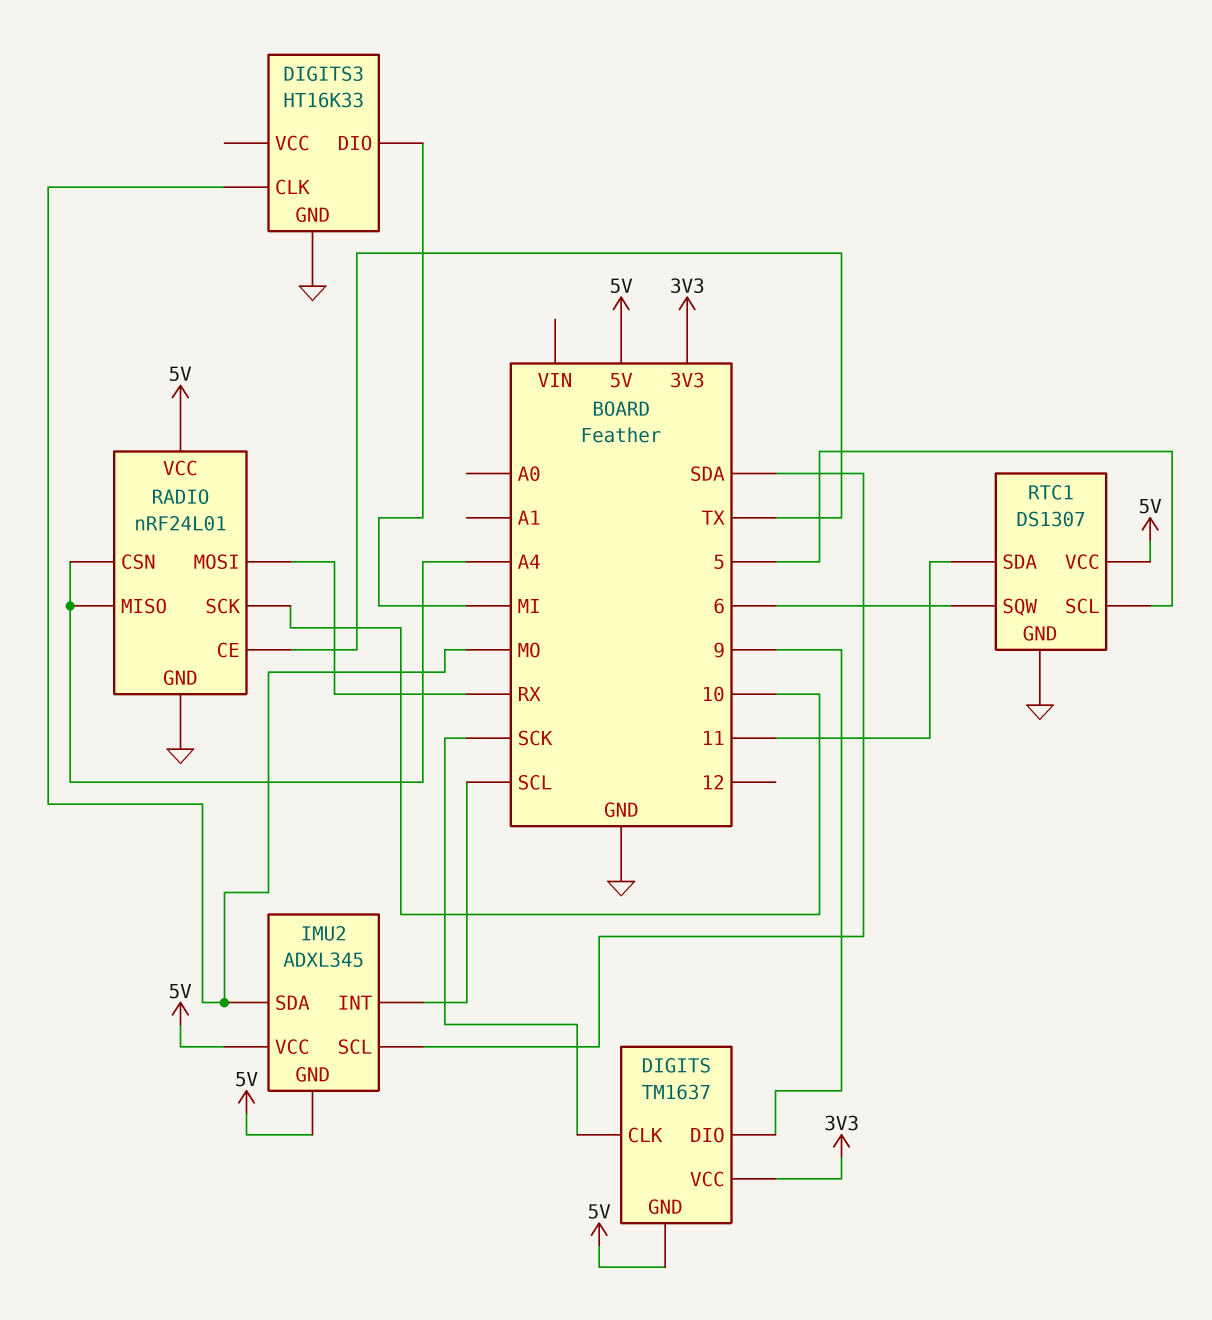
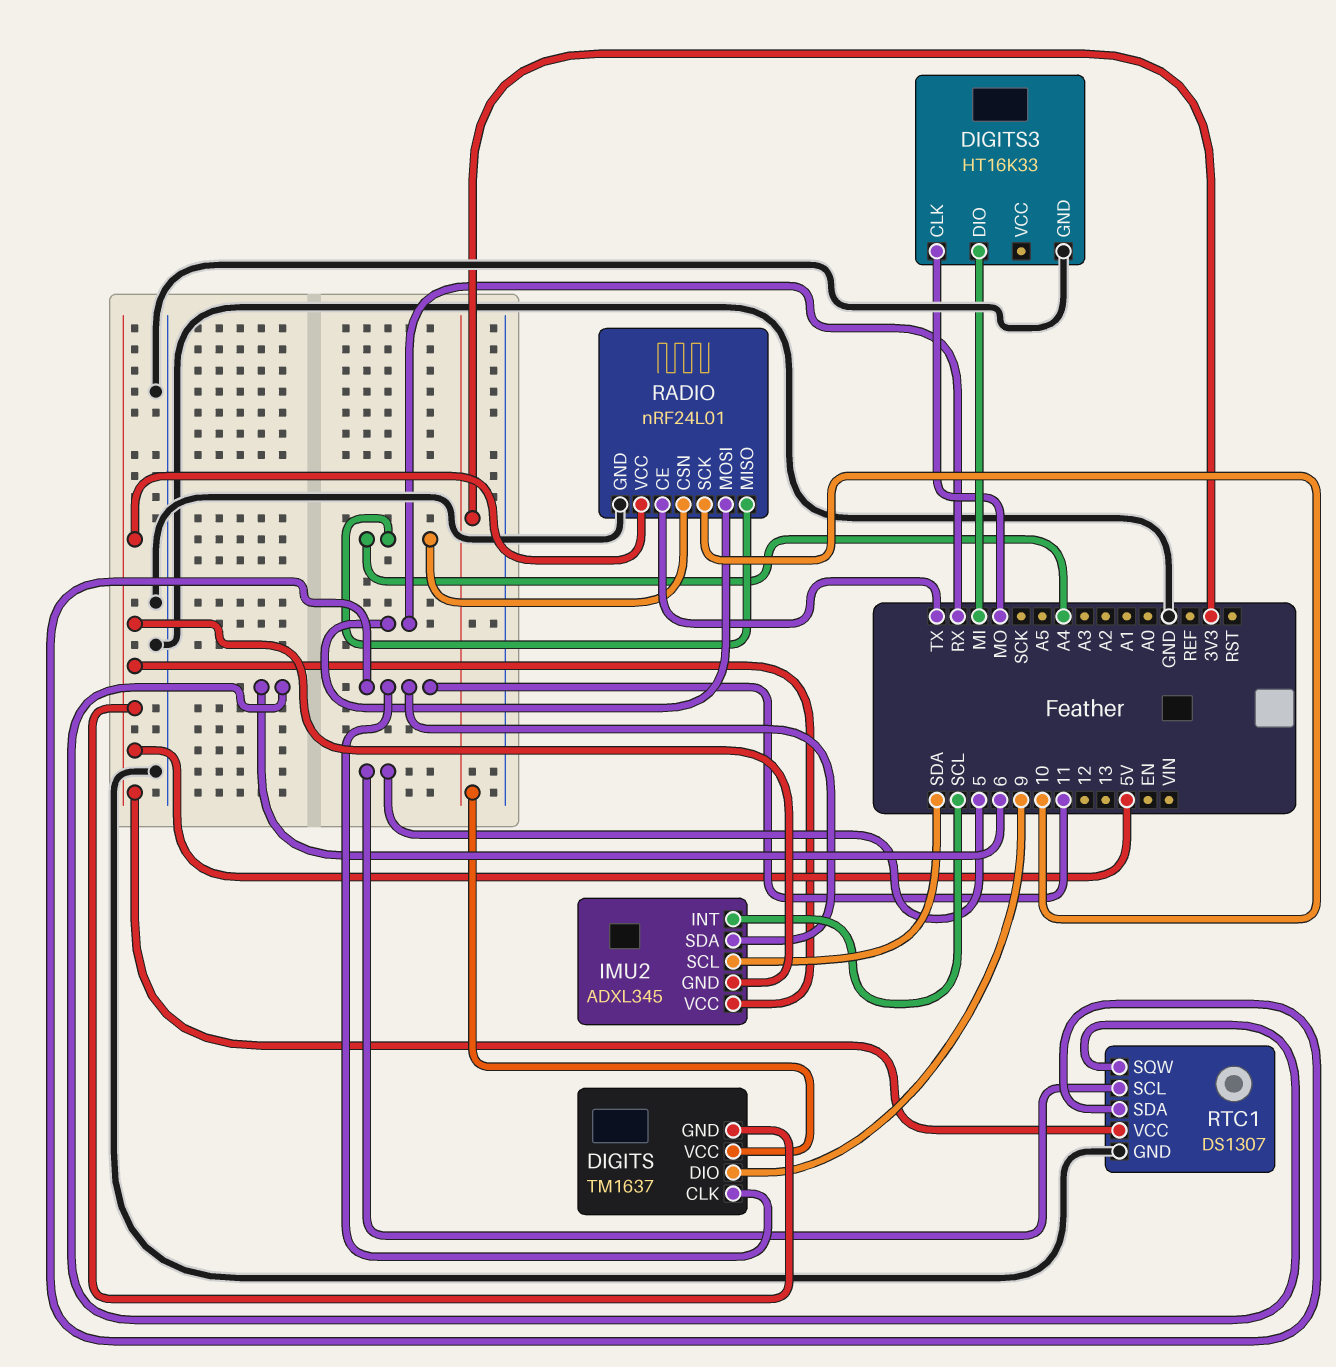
DIGITS pin CLK: SCK -> 11
IMU2 pin SDA: MO -> 11

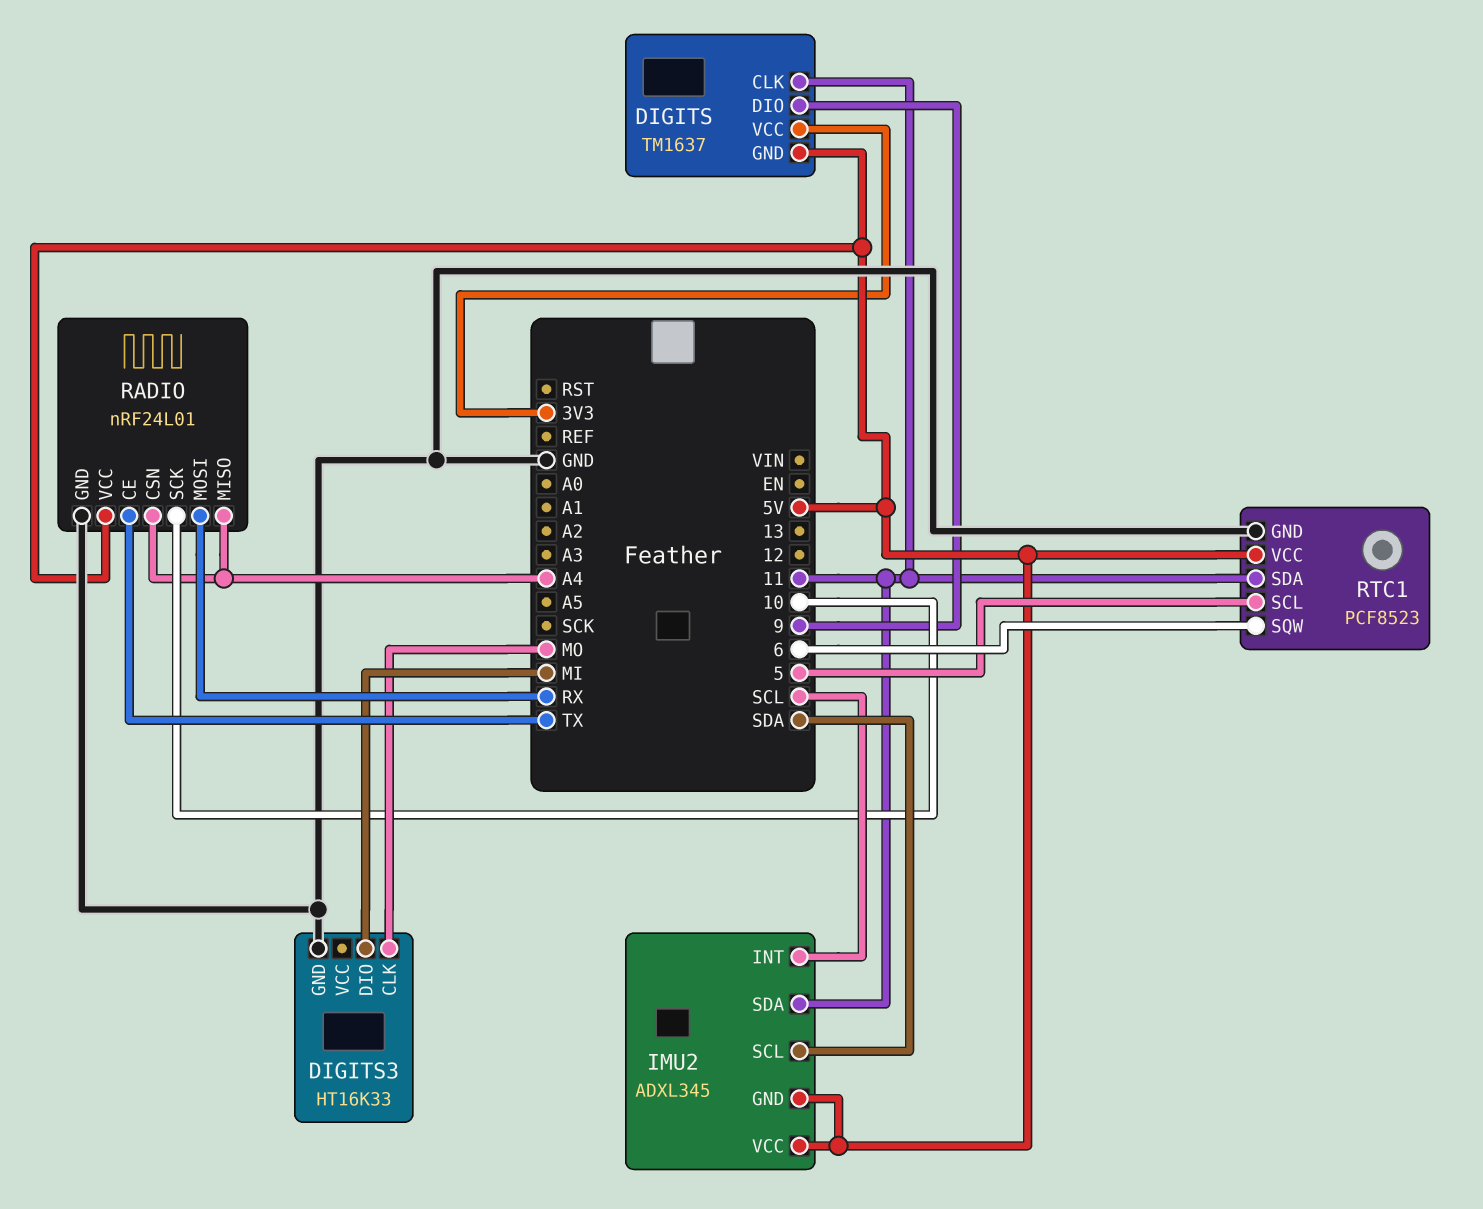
RTC1: DS1307 -> PCF8523

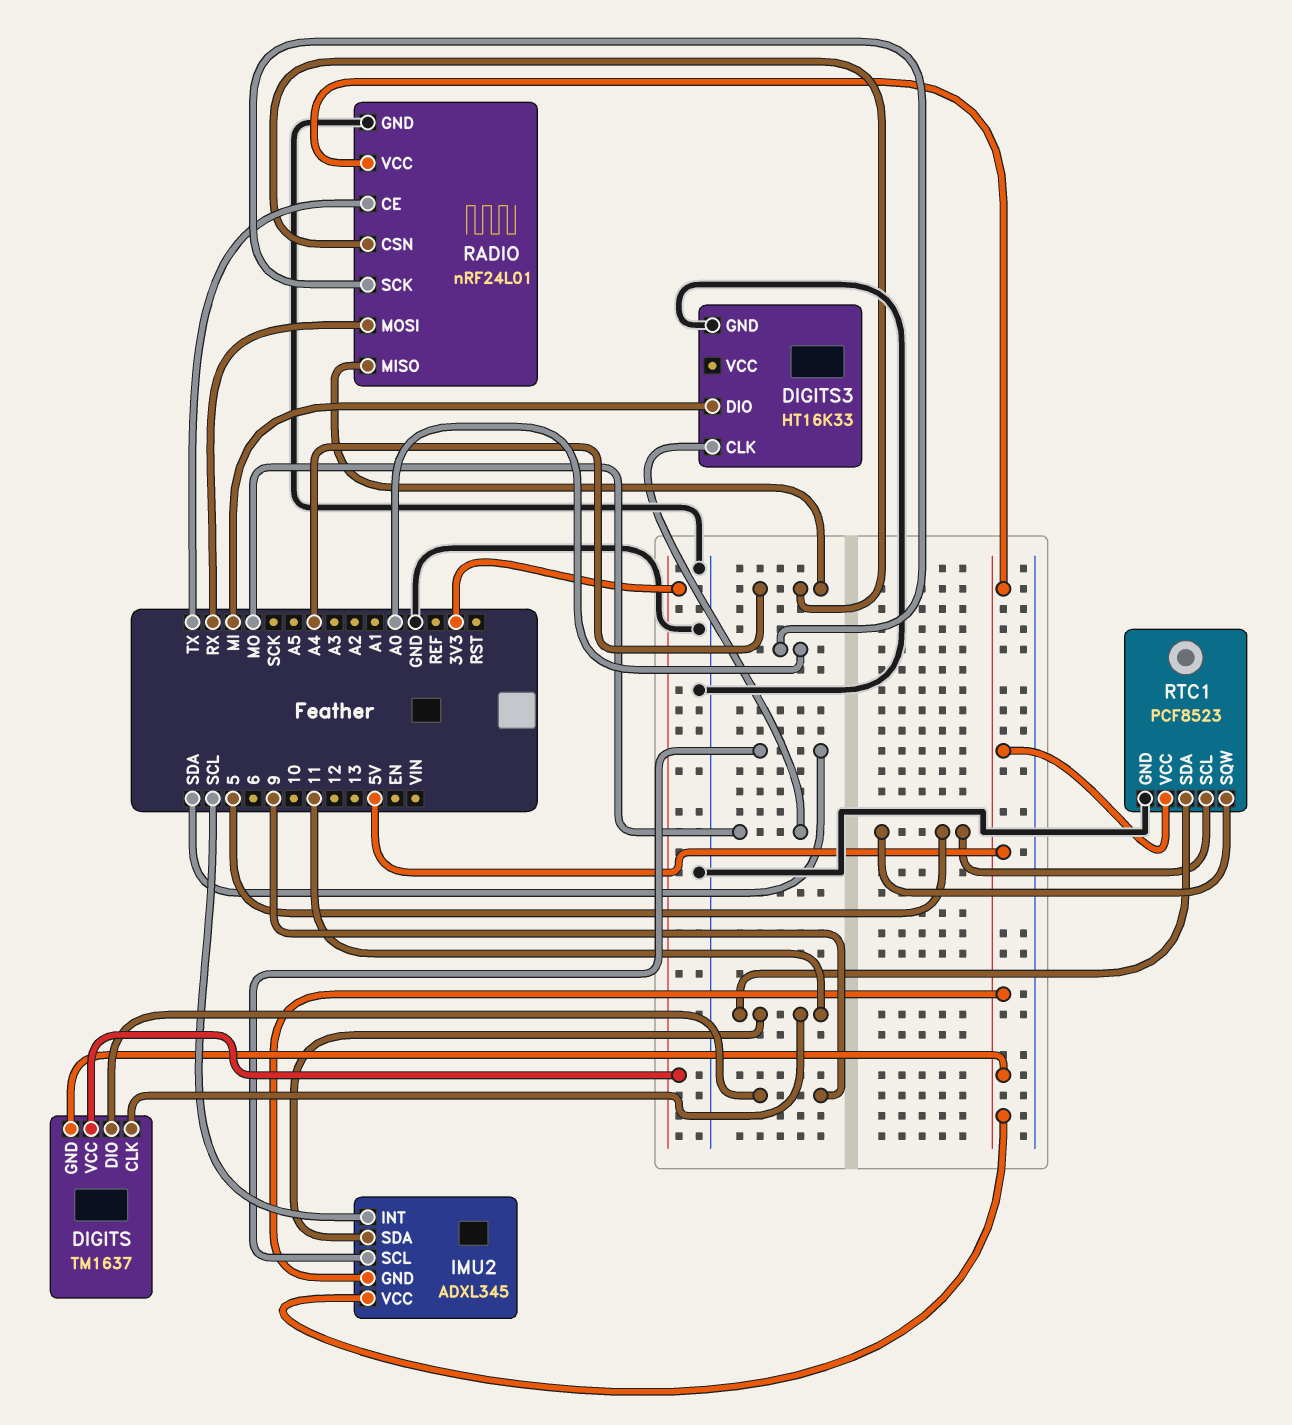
RADIO pin SCK: 10 -> A0
RTC1 pin SQW: 6 -> 5

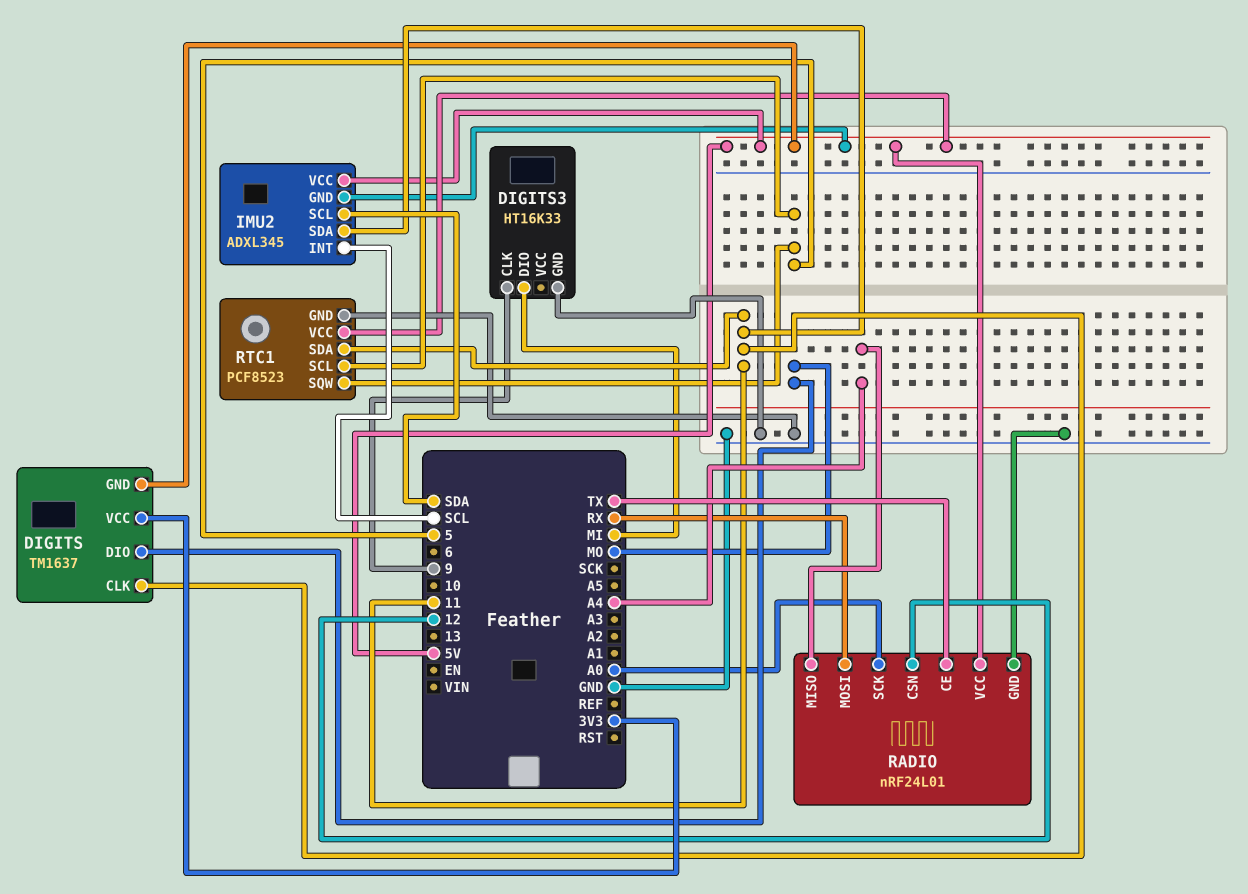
DIGITS pin DIO: 9 -> MO
DIGITS3 pin CLK: MO -> 9
RADIO pin CSN: A4 -> 12

